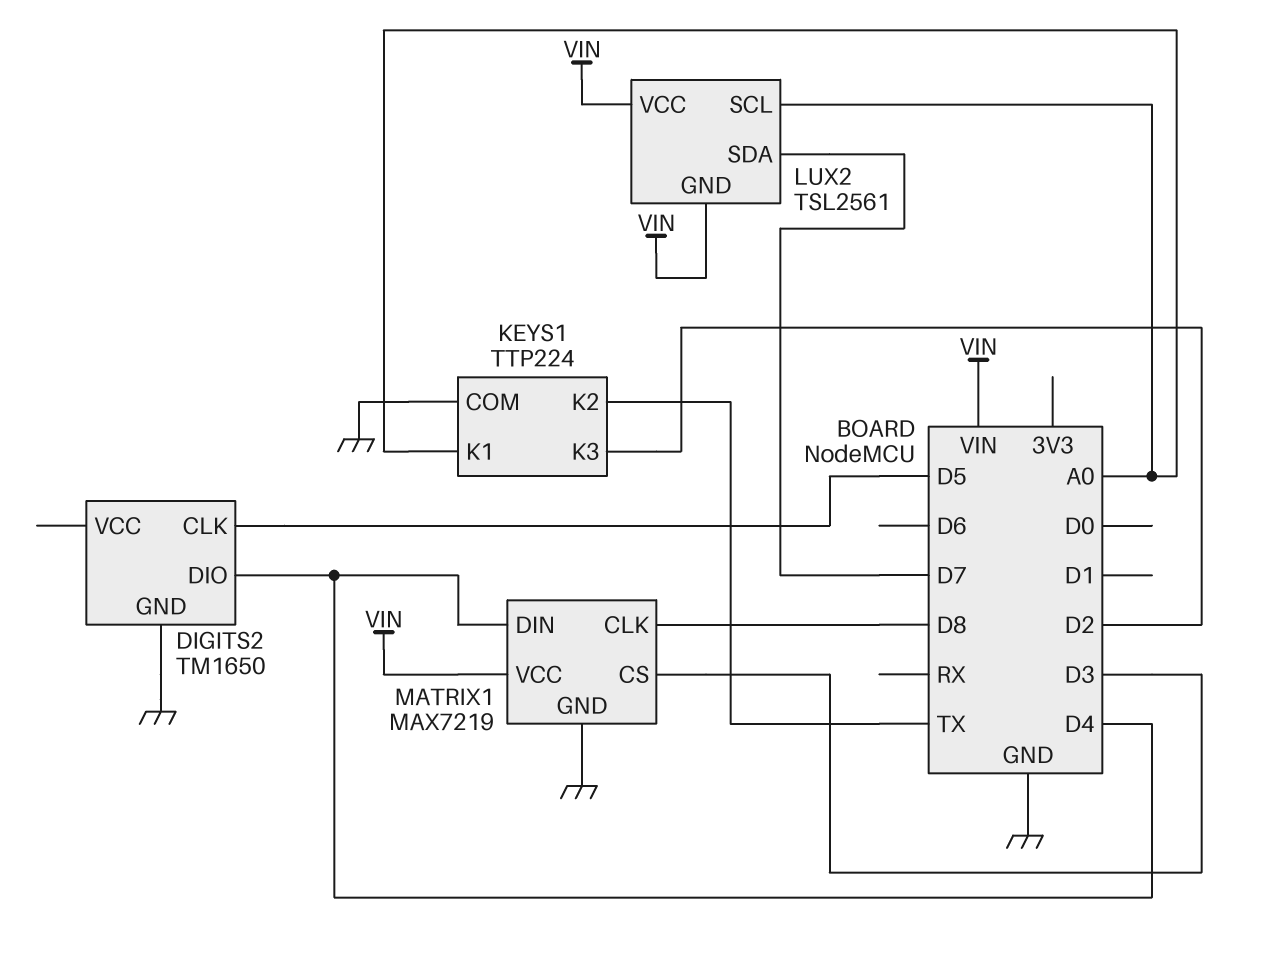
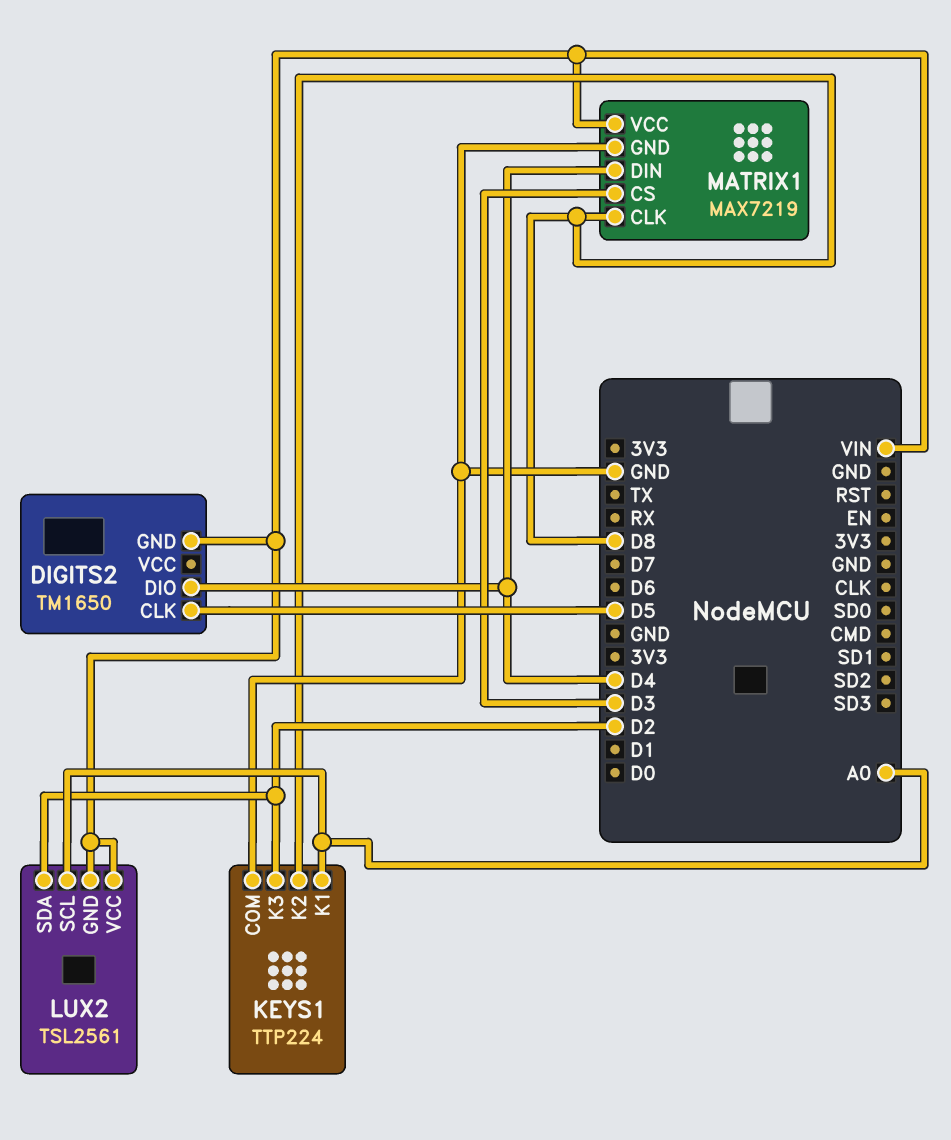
DIGITS2 pin GND: GND -> VIN
KEYS1 pin K2: TX -> D8
LUX2 pin SDA: D7 -> D2

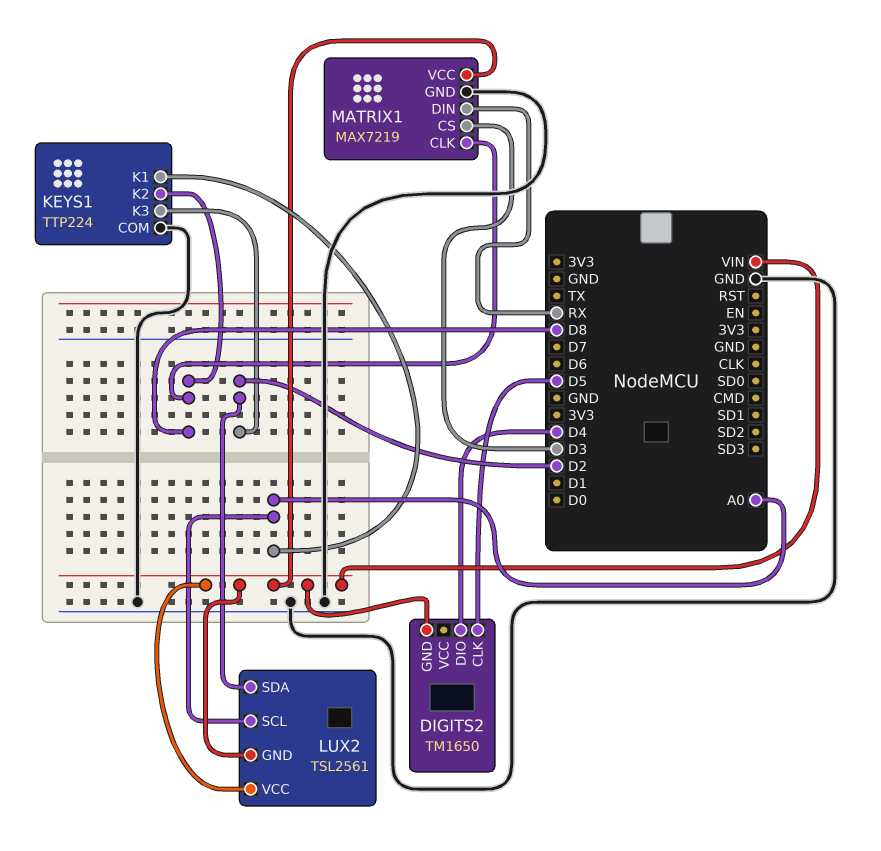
MATRIX1 pin DIN: D4 -> RX

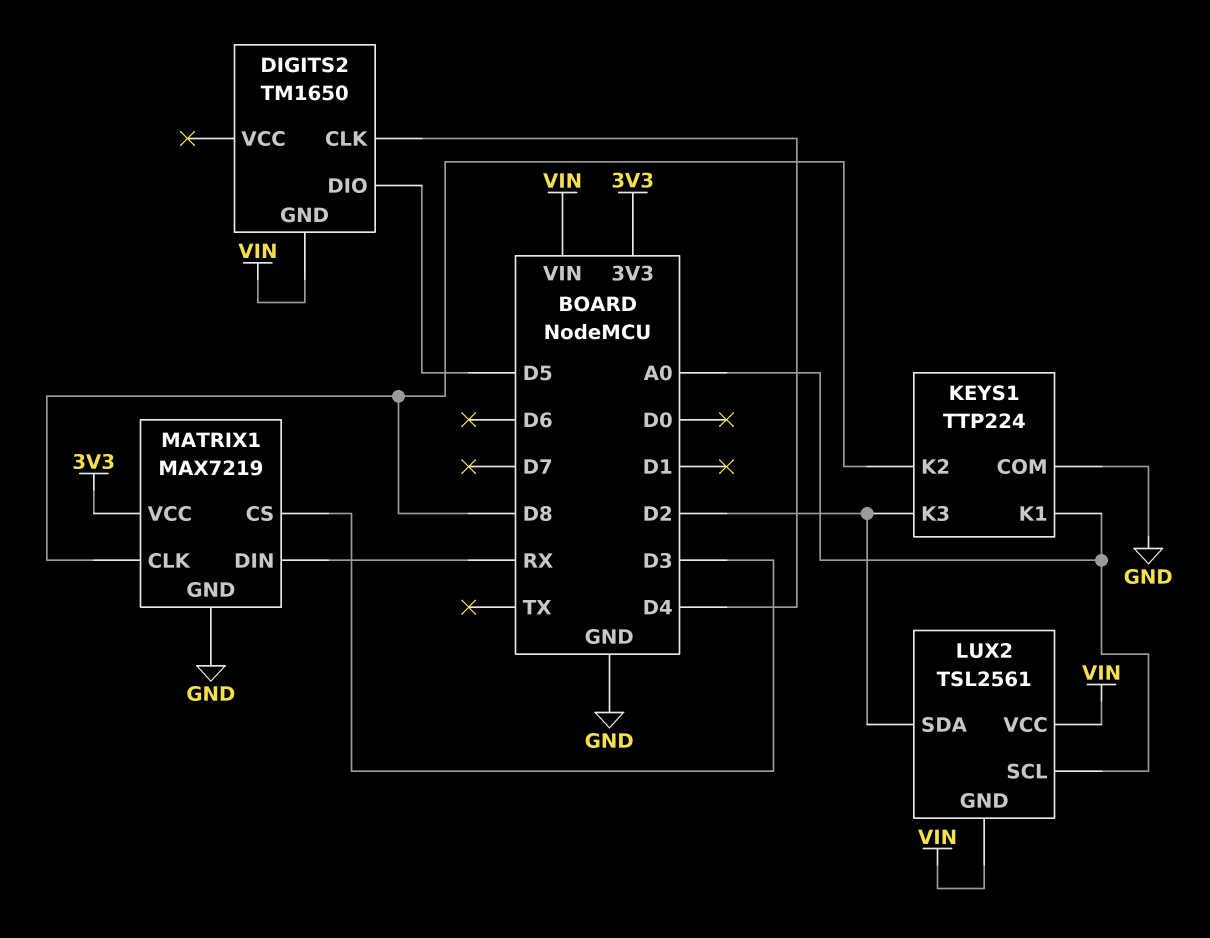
DIGITS2 pin CLK: D5 -> D4
DIGITS2 pin DIO: D4 -> D5
MATRIX1 pin VCC: VIN -> 3V3

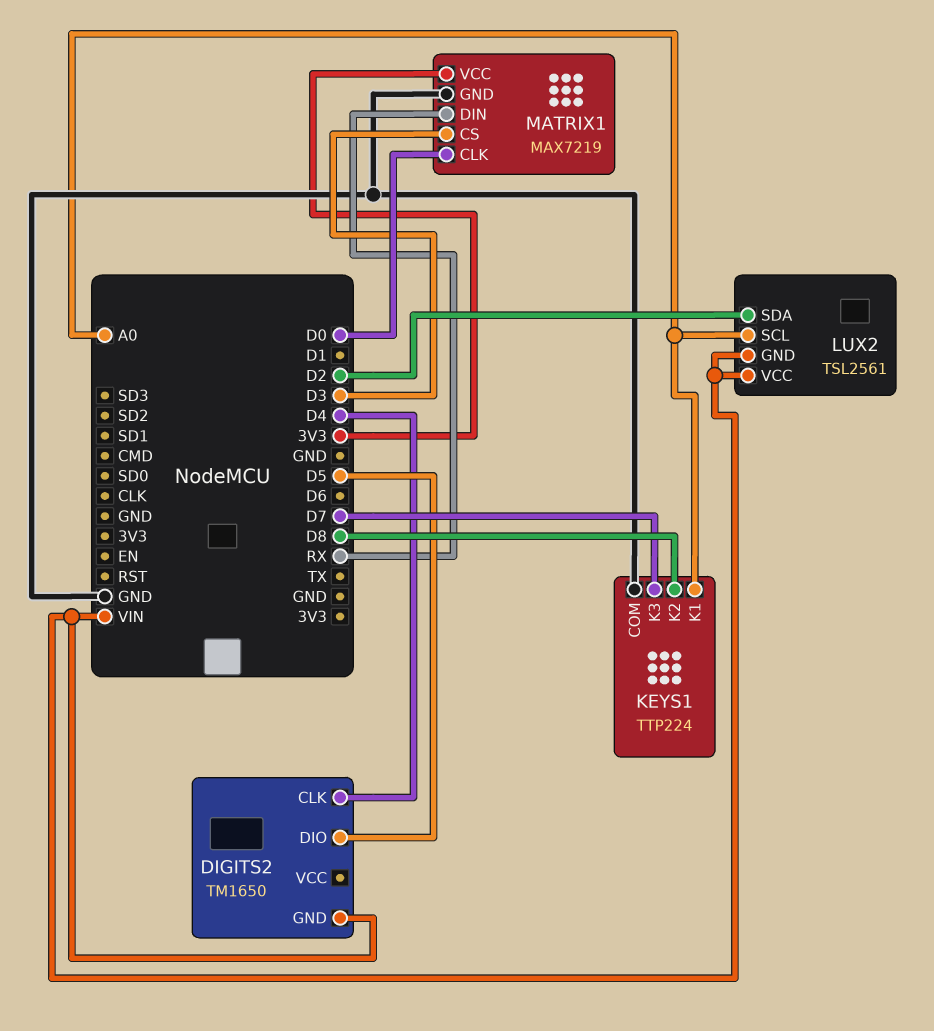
KEYS1 pin K3: D2 -> D7
MATRIX1 pin CLK: D8 -> D0

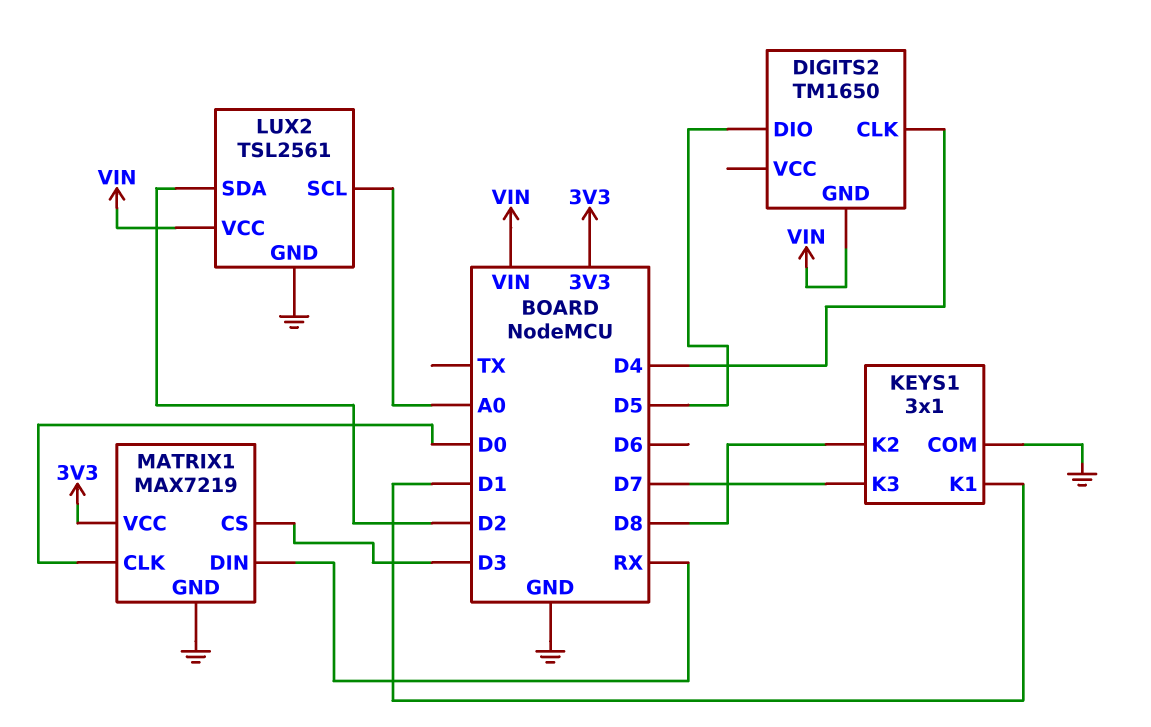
KEYS1: TTP224 -> 3x1
KEYS1 pin K1: A0 -> D1
LUX2 pin GND: VIN -> GND

